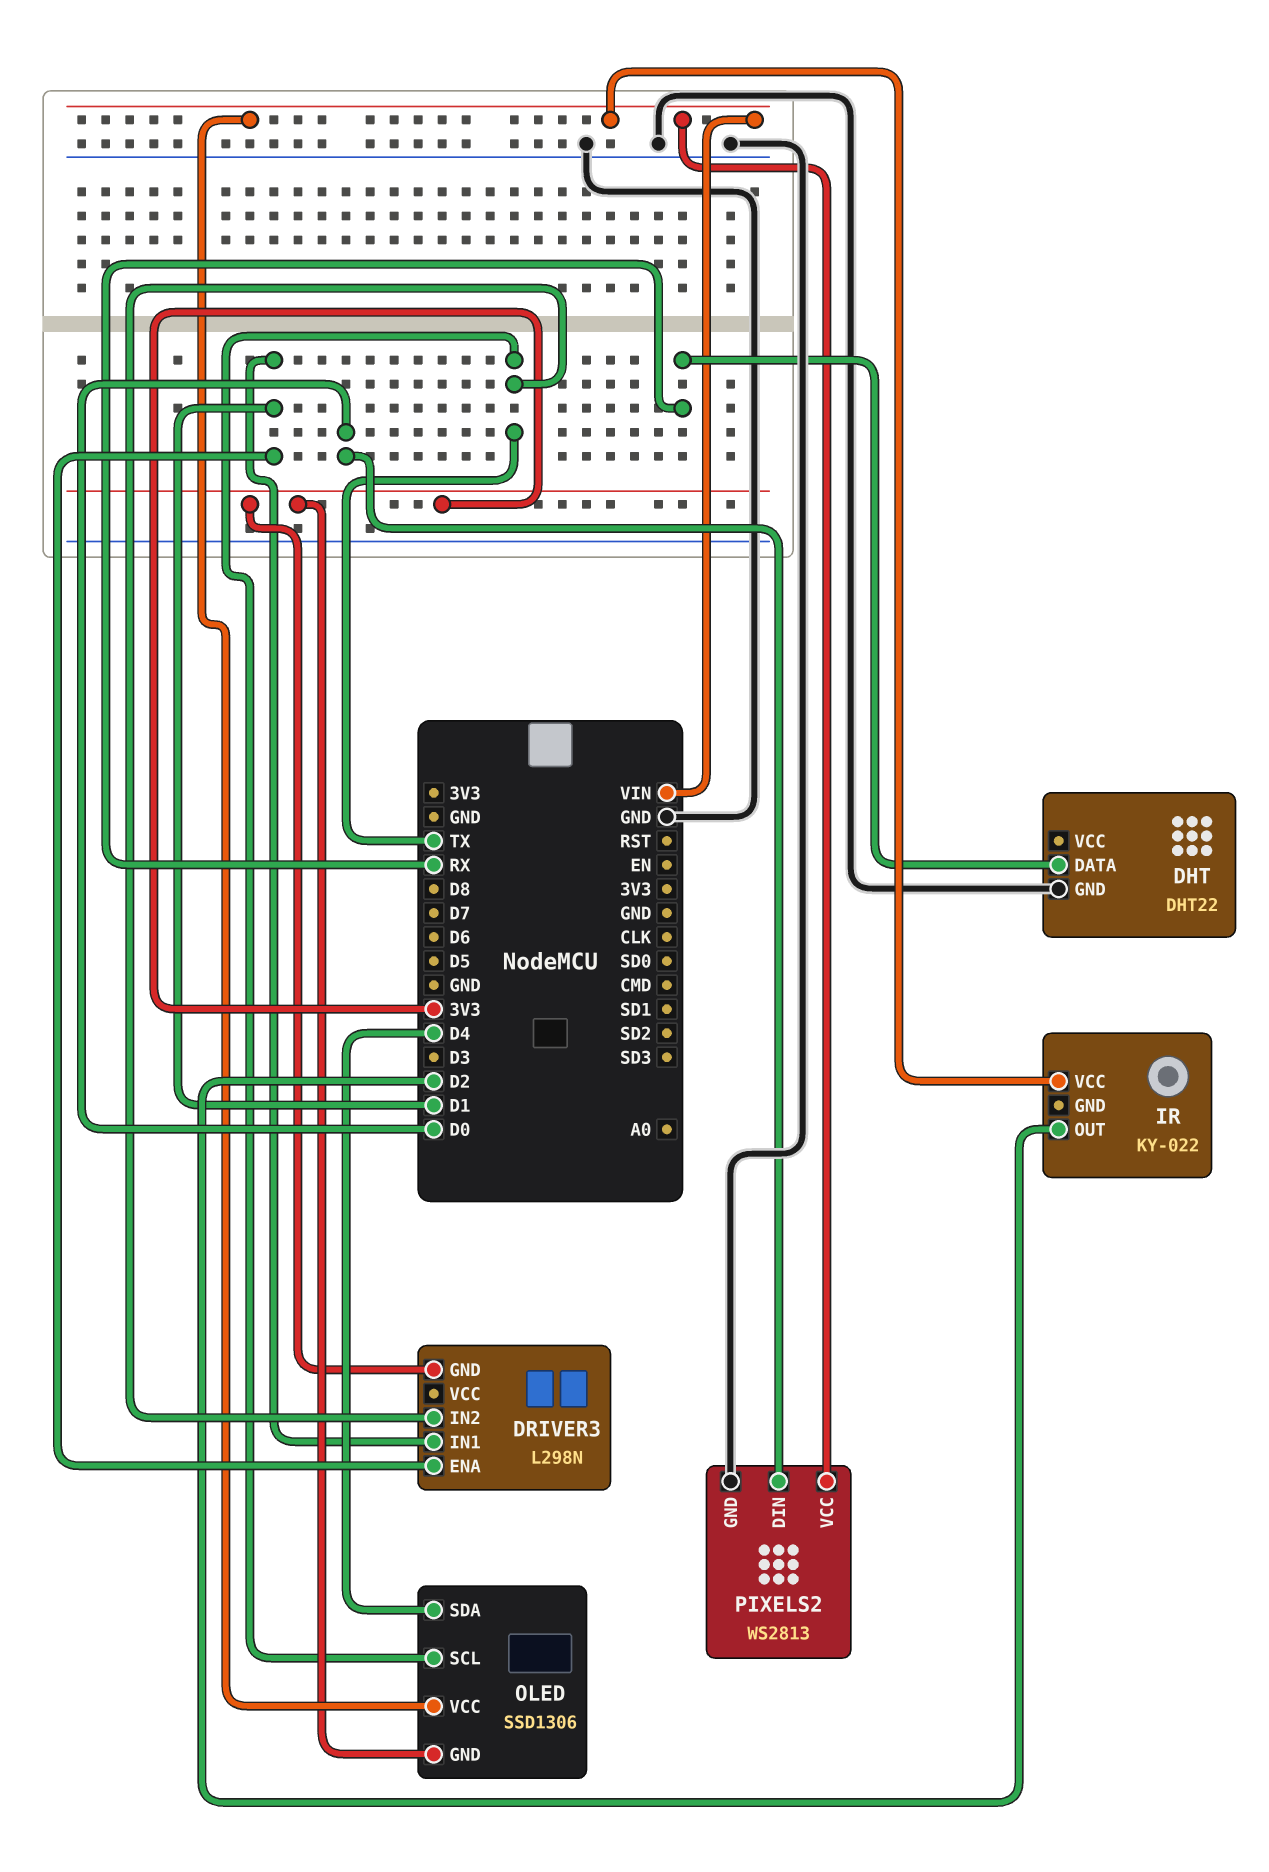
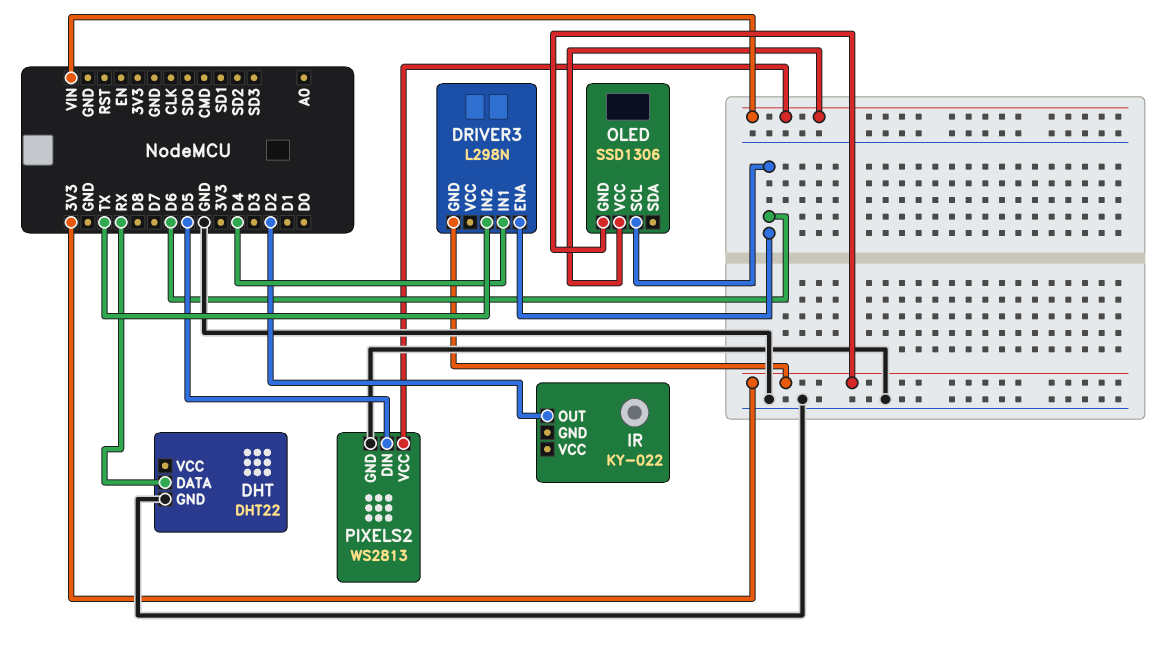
DRIVER3 pin ENA: D1 -> D6
DRIVER3 pin IN1: D1 -> D4
IR pin VCC: VIN -> none
OLED pin SCL: TX -> D6
OLED pin SDA: D4 -> none
PIXELS2 pin DIN: D0 -> D5

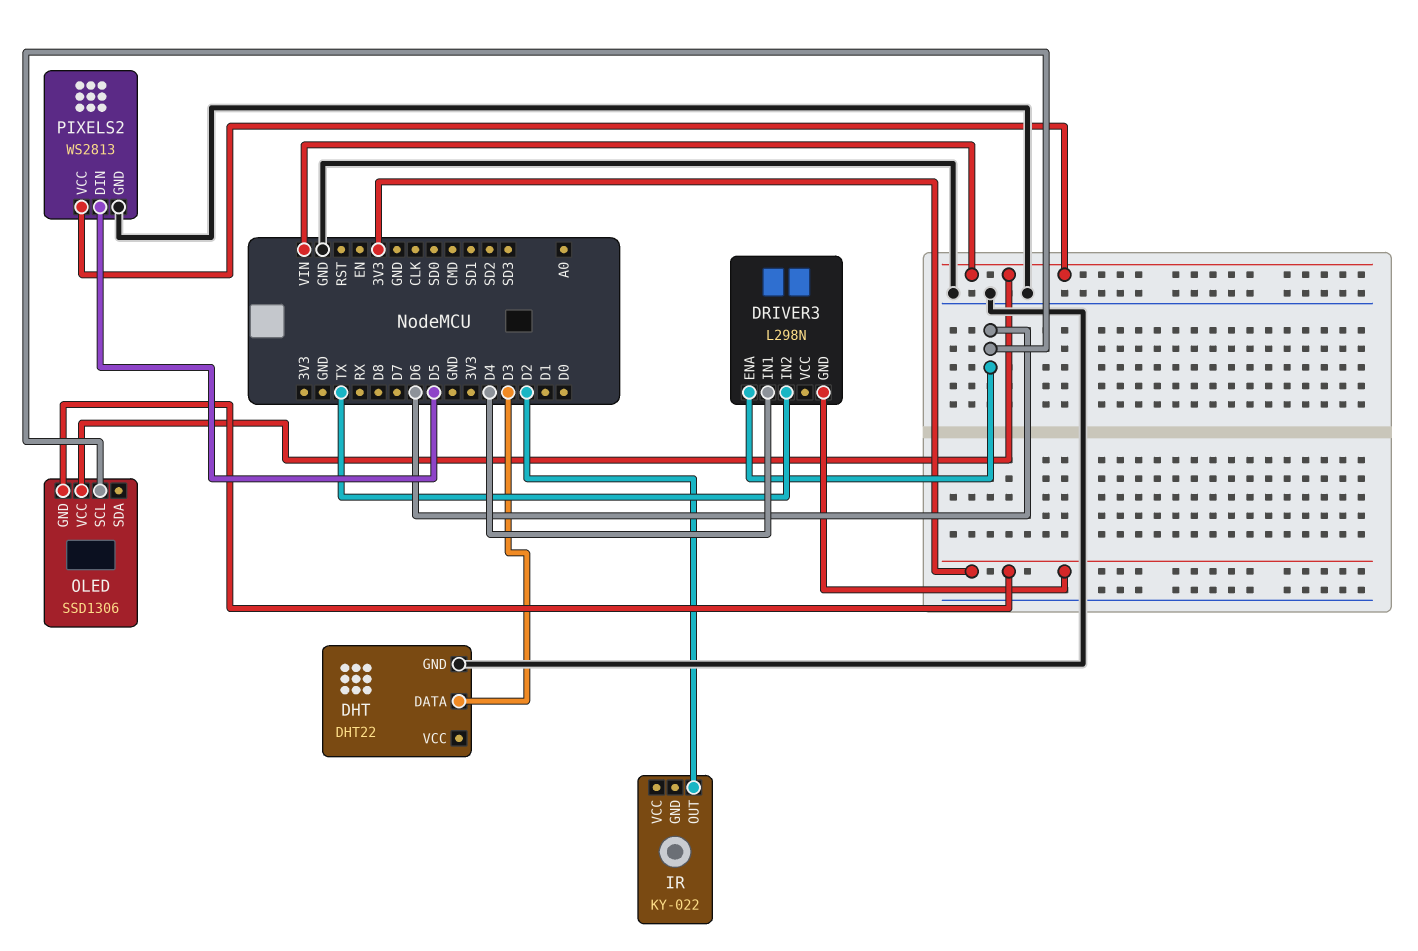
DHT pin DATA: RX -> D3

